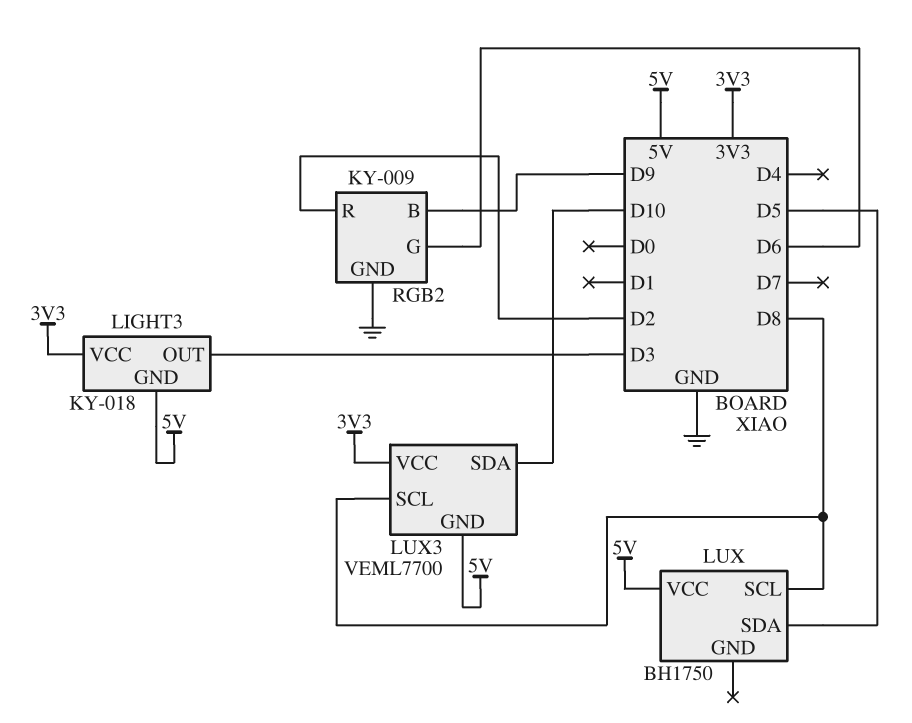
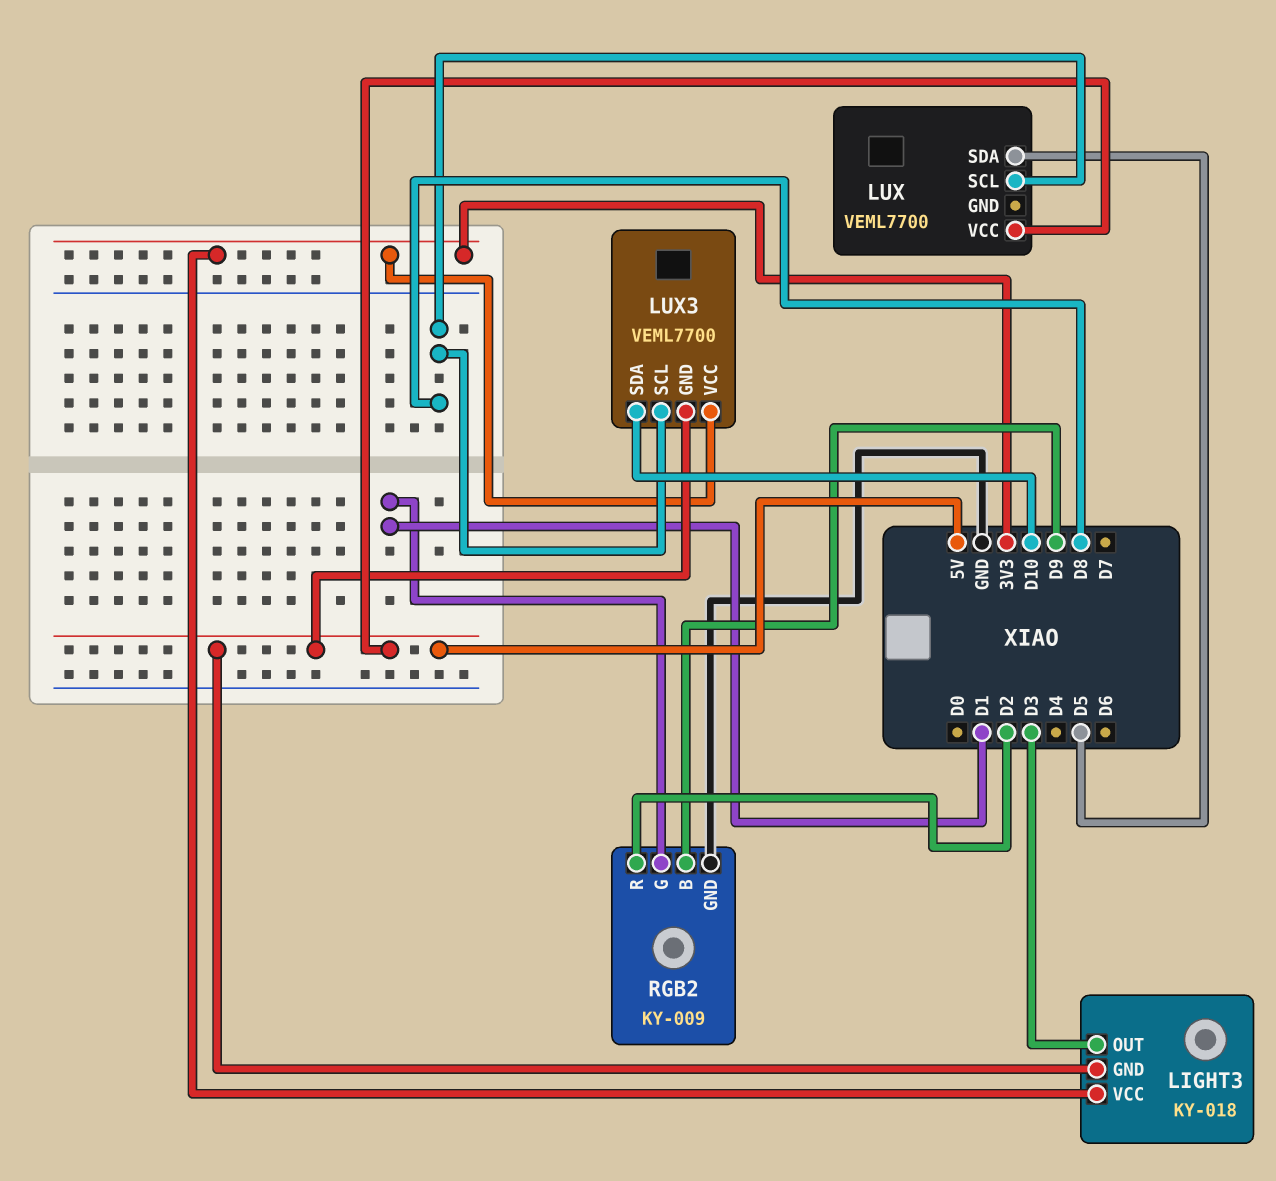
LUX: BH1750 -> VEML7700
RGB2 pin G: D6 -> D1

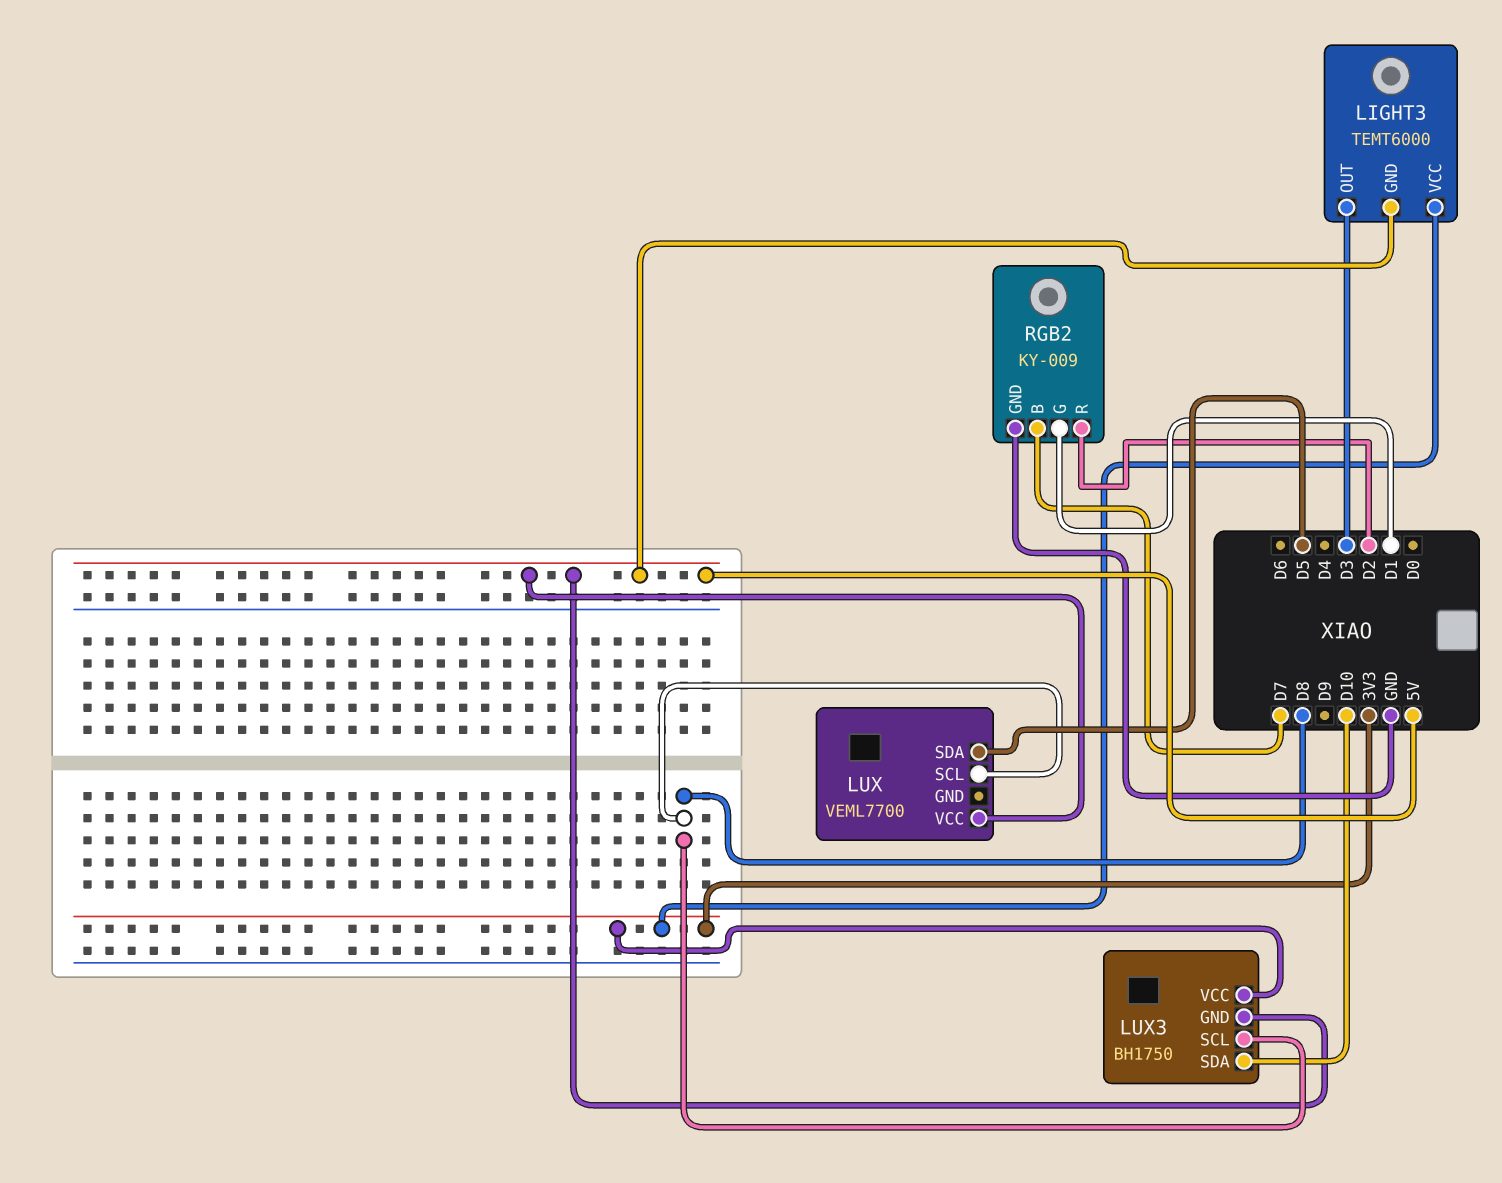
LIGHT3: KY-018 -> TEMT6000
LUX3: VEML7700 -> BH1750
RGB2 pin B: D9 -> D7

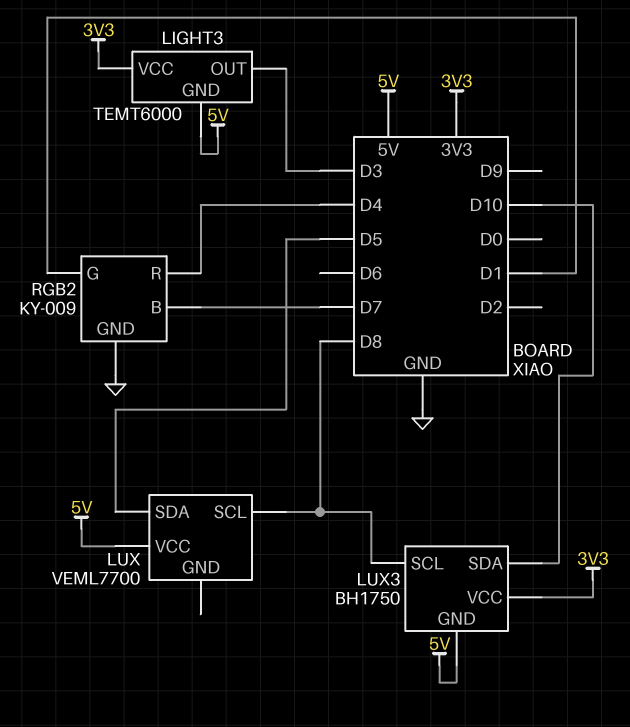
RGB2 pin R: D2 -> D4

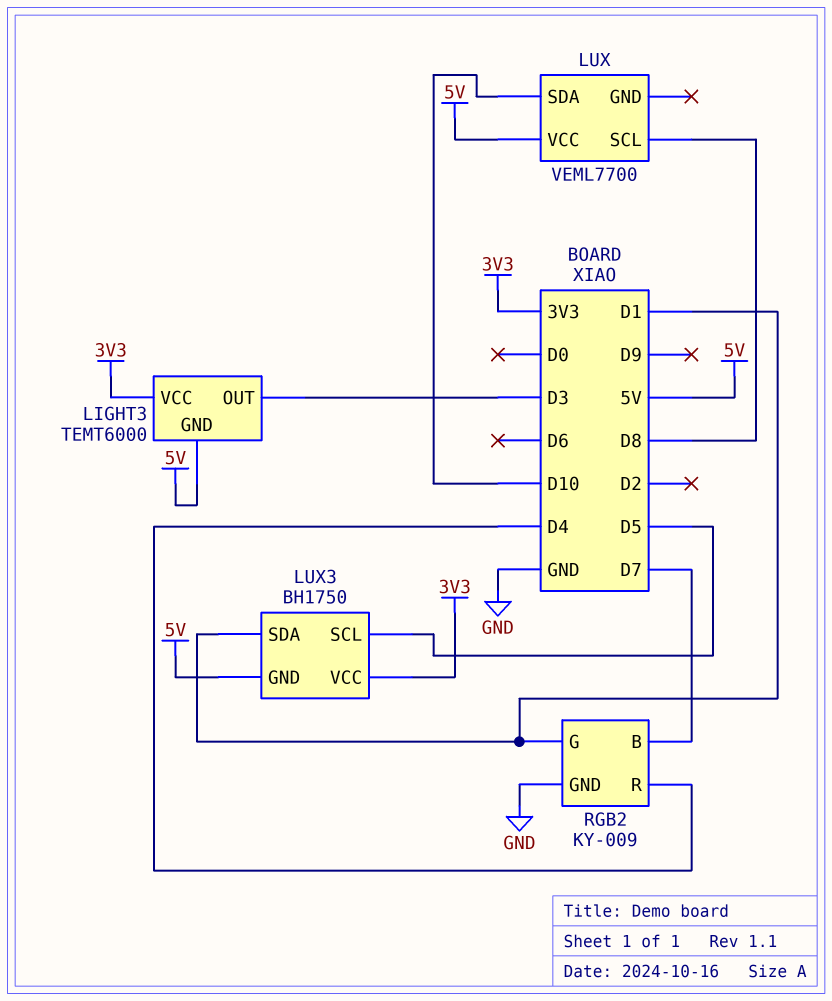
LUX pin SDA: D5 -> D10
LUX3 pin SCL: D8 -> D5
LUX3 pin SDA: D10 -> D1

